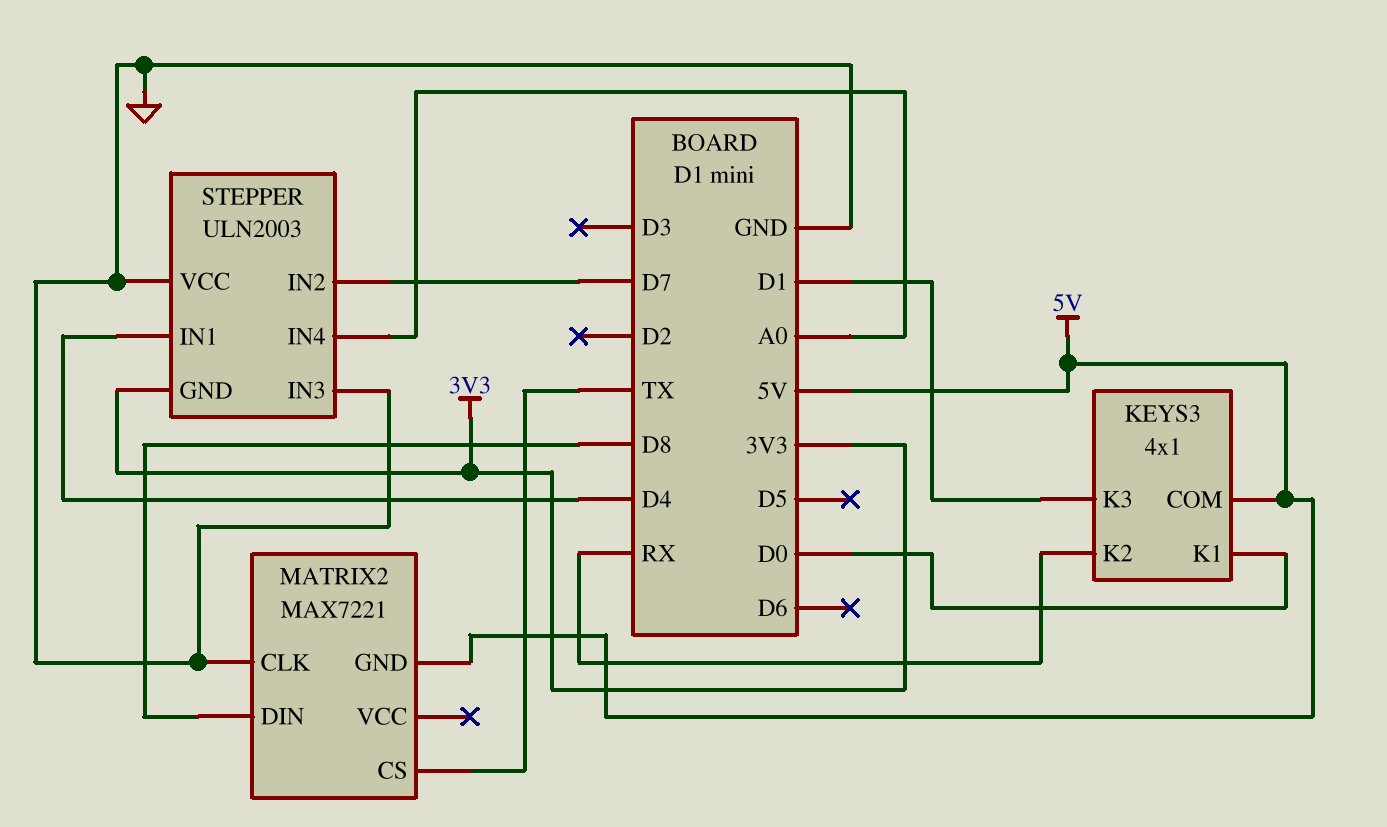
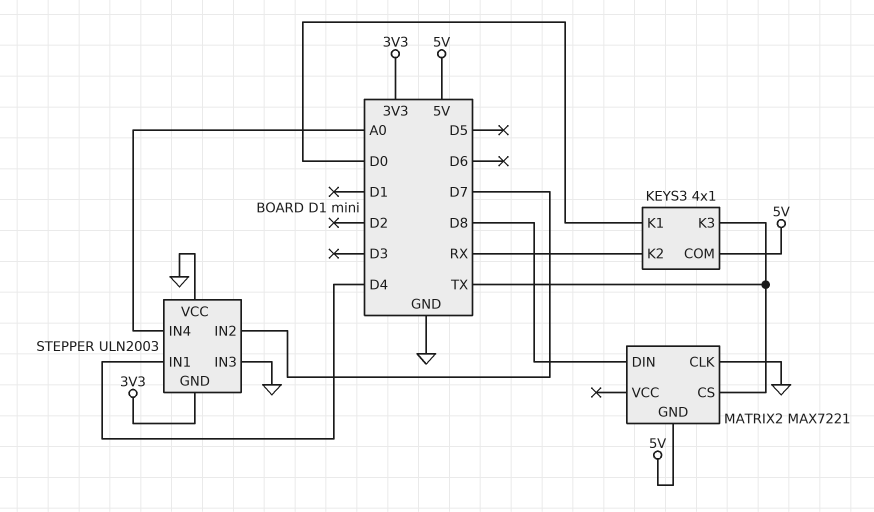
KEYS3 pin K3: D1 -> TX

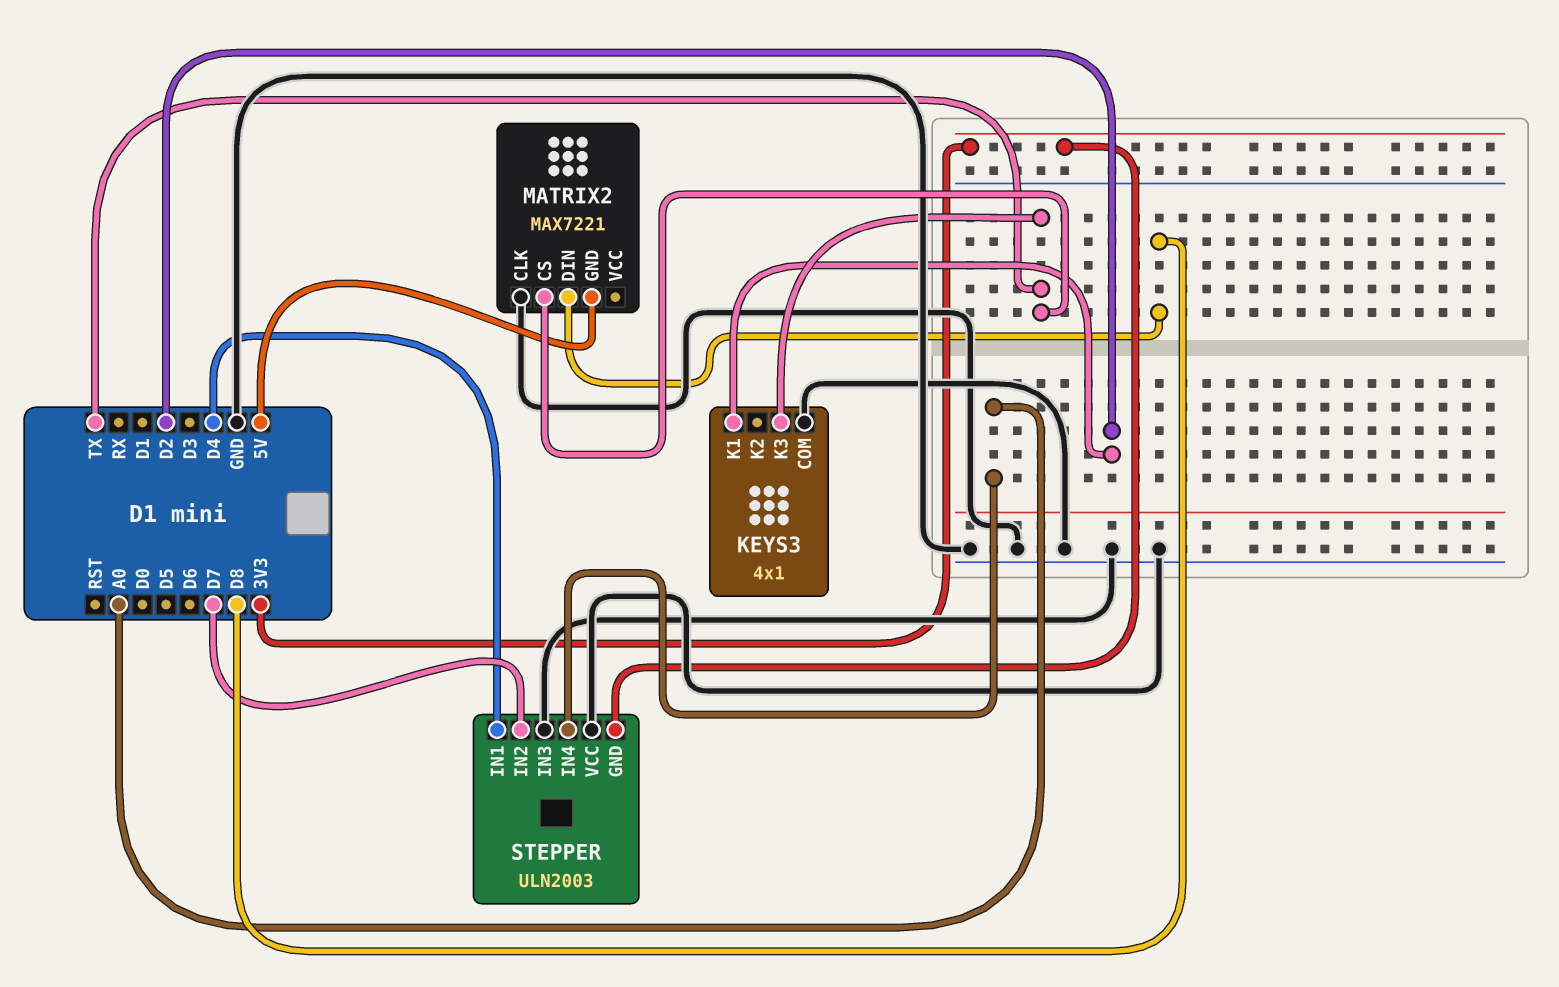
KEYS3 pin COM: 5V -> GND
KEYS3 pin K1: D0 -> D2
KEYS3 pin K2: RX -> none

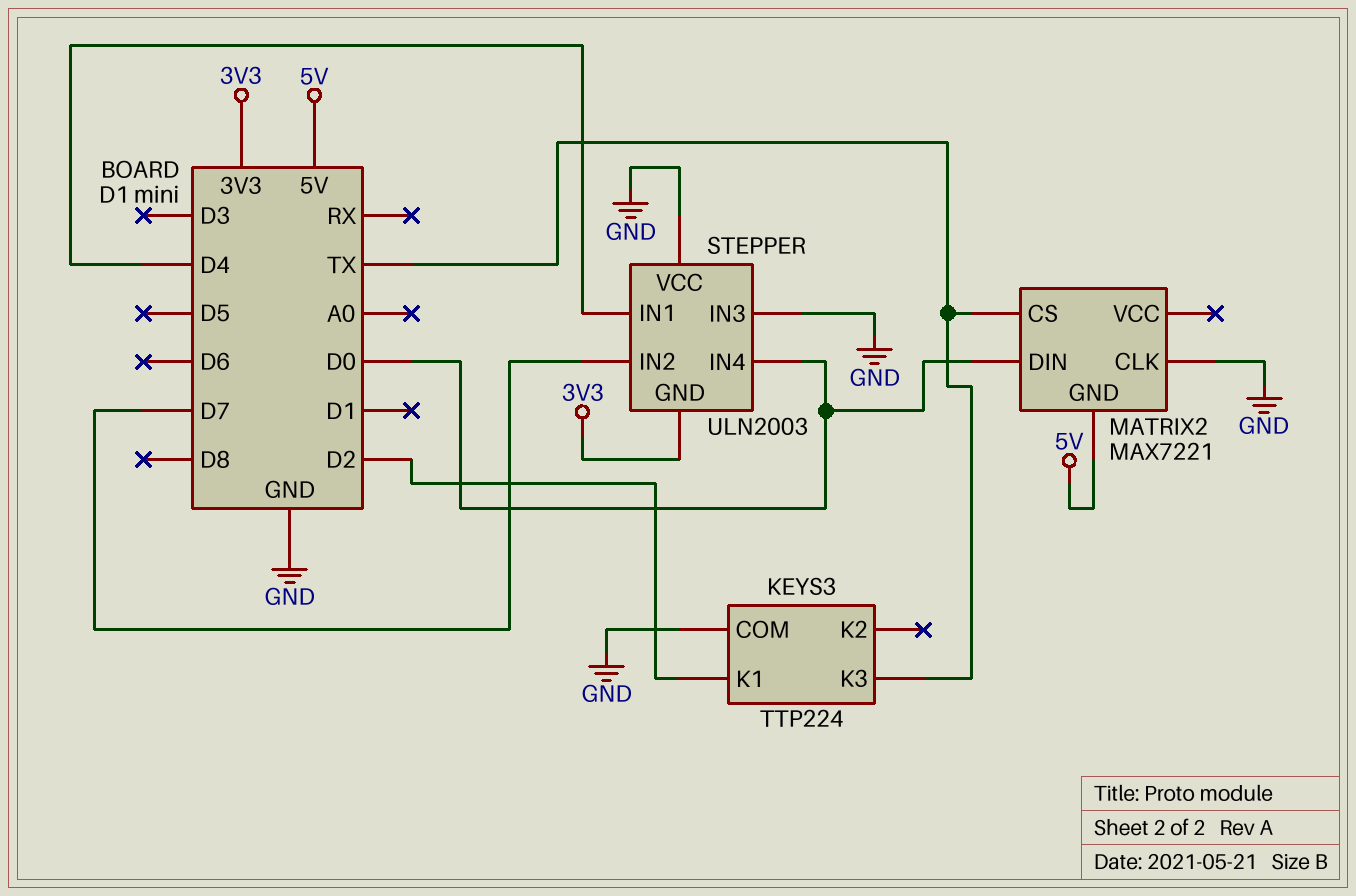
KEYS3: 4x1 -> TTP224
MATRIX2 pin DIN: D8 -> D0
STEPPER pin IN4: A0 -> D0

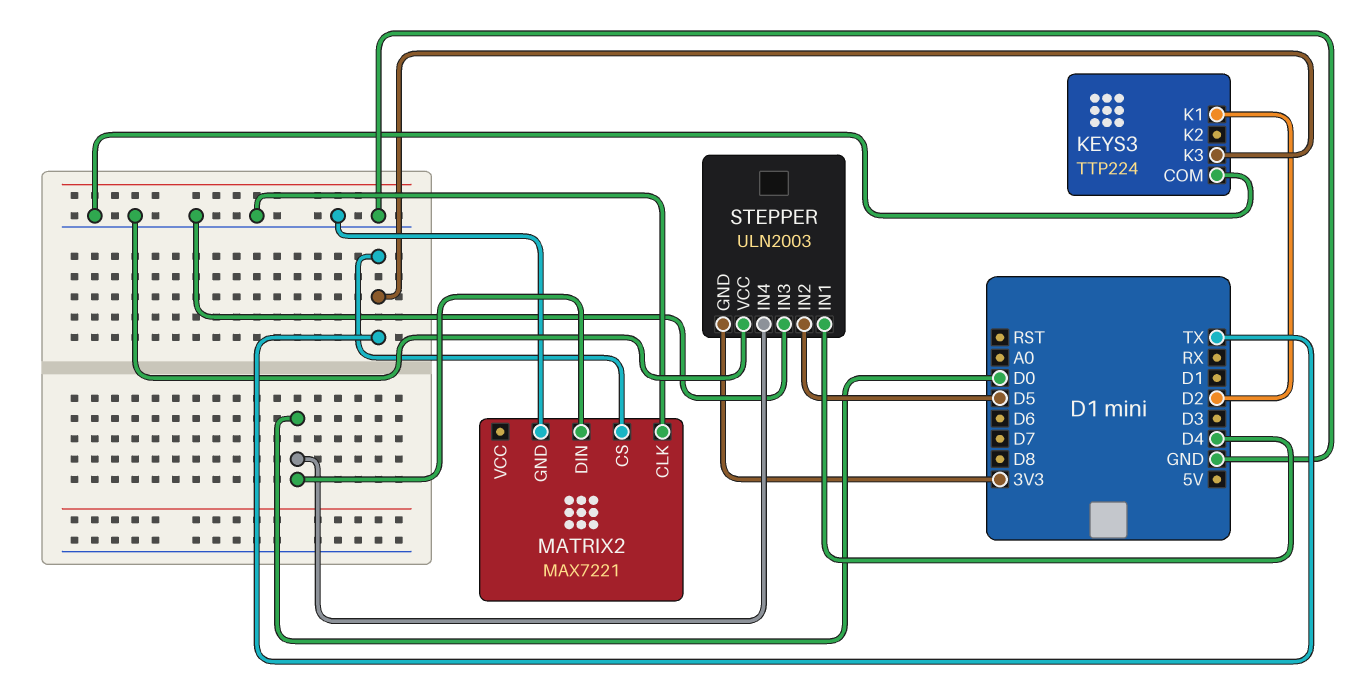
MATRIX2 pin GND: 5V -> GND
STEPPER pin IN2: D7 -> D5

